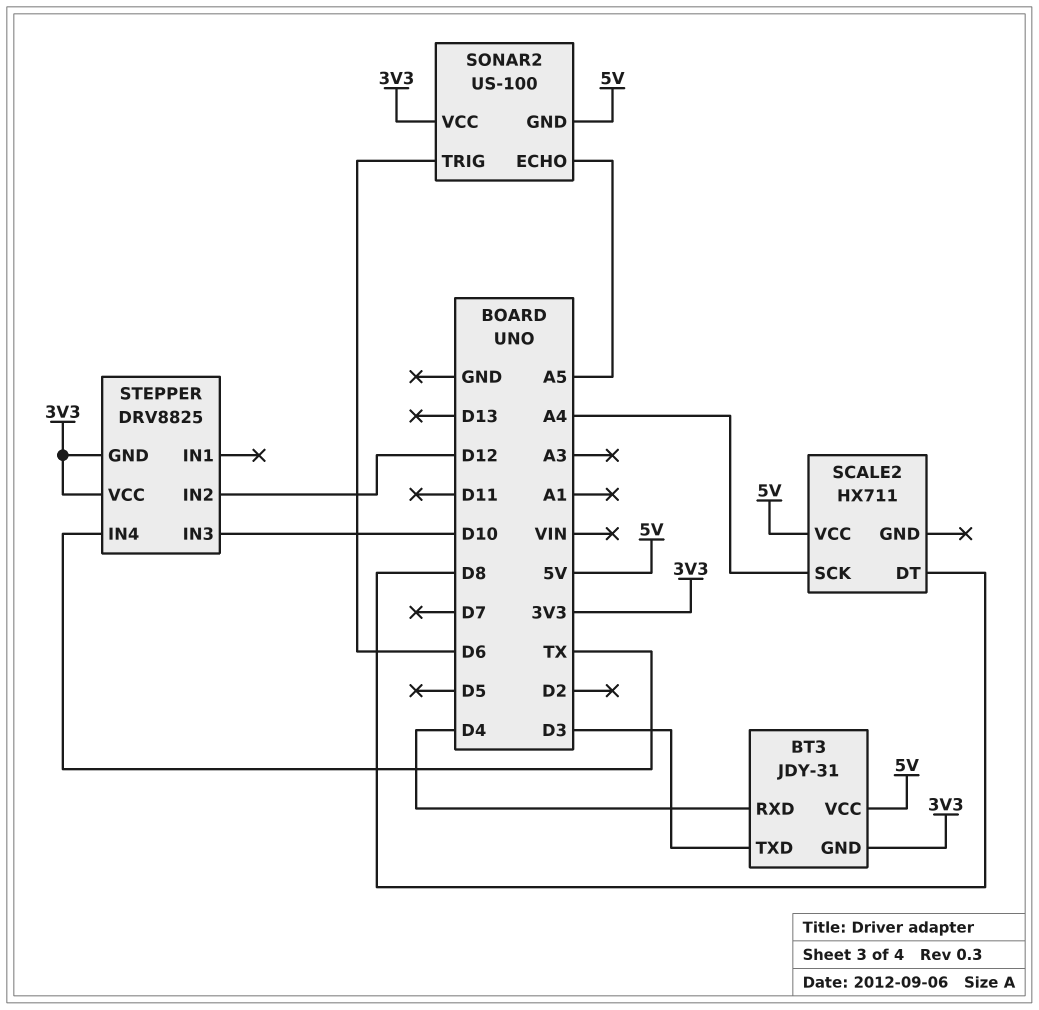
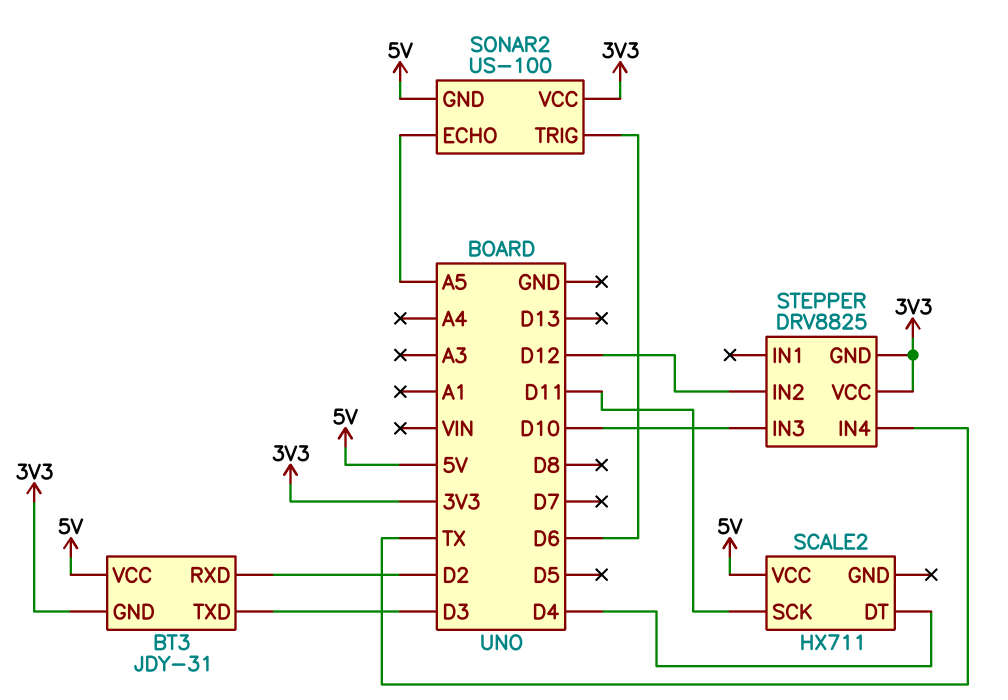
BT3 pin RXD: D4 -> D2
SCALE2 pin DT: D8 -> D4
SCALE2 pin SCK: A4 -> D11

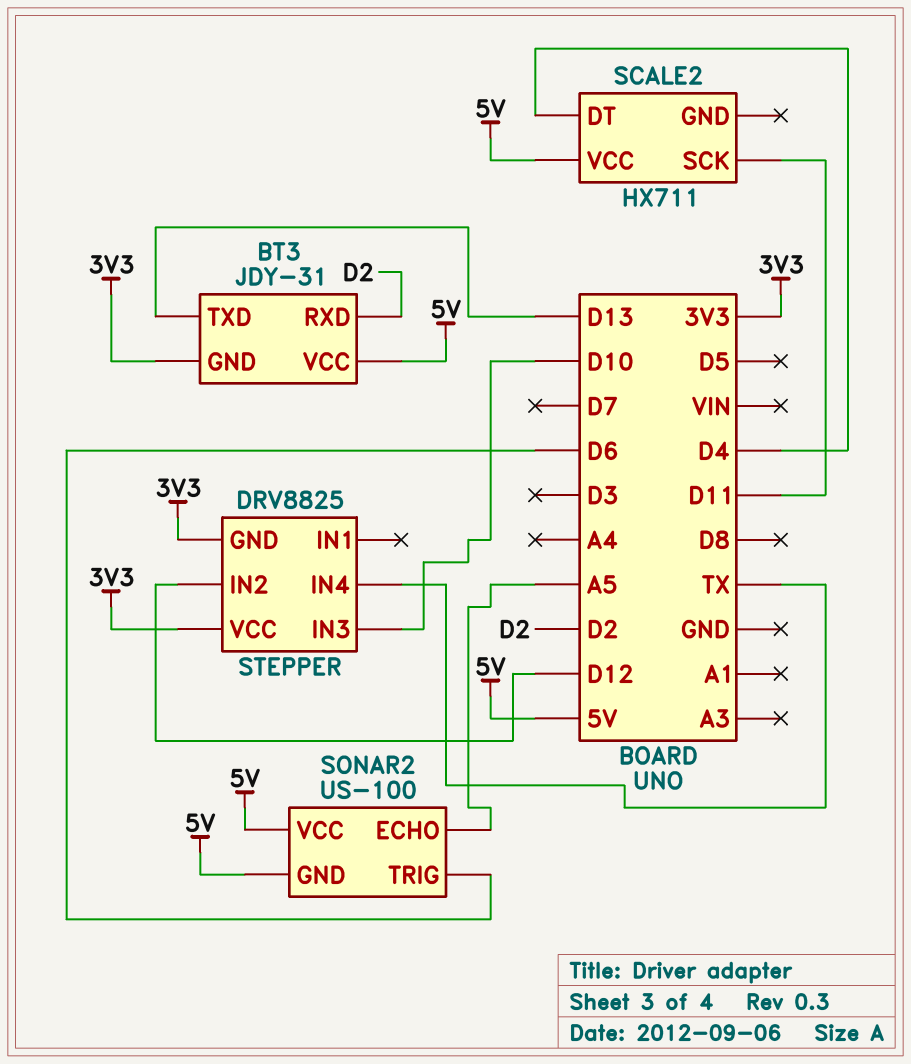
BT3 pin TXD: D3 -> D13
SONAR2 pin VCC: 3V3 -> 5V

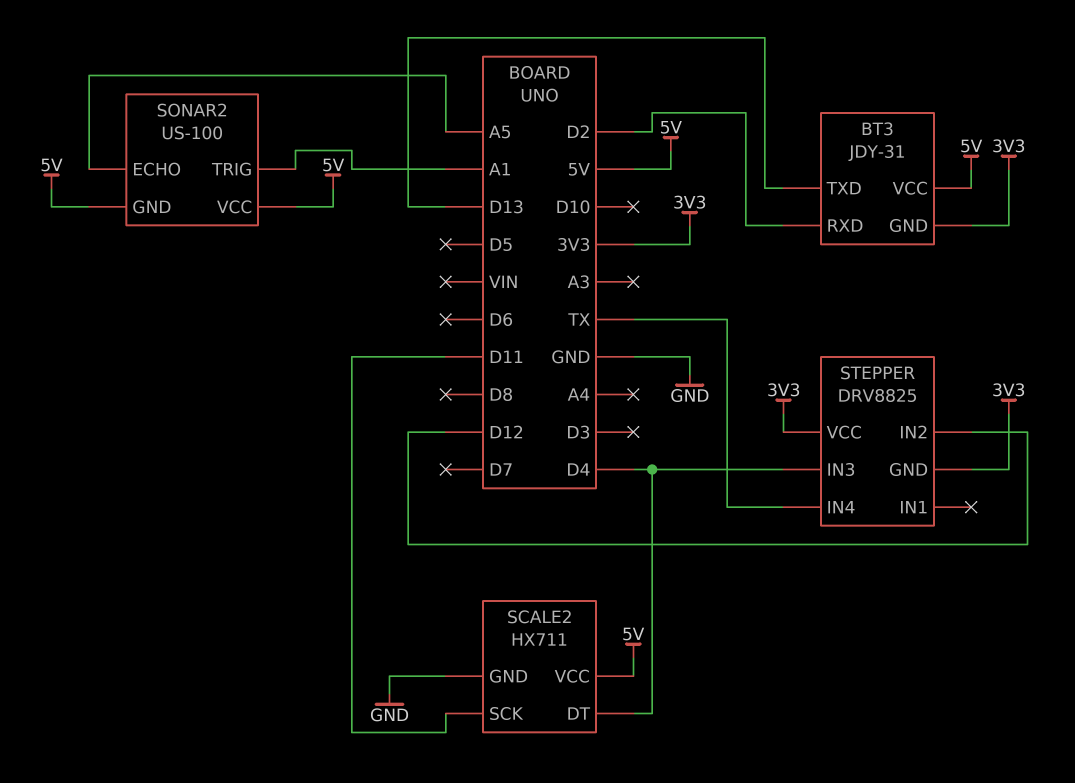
SCALE2 pin GND: none -> GND
SONAR2 pin TRIG: D6 -> A1
STEPPER pin IN3: D10 -> D4

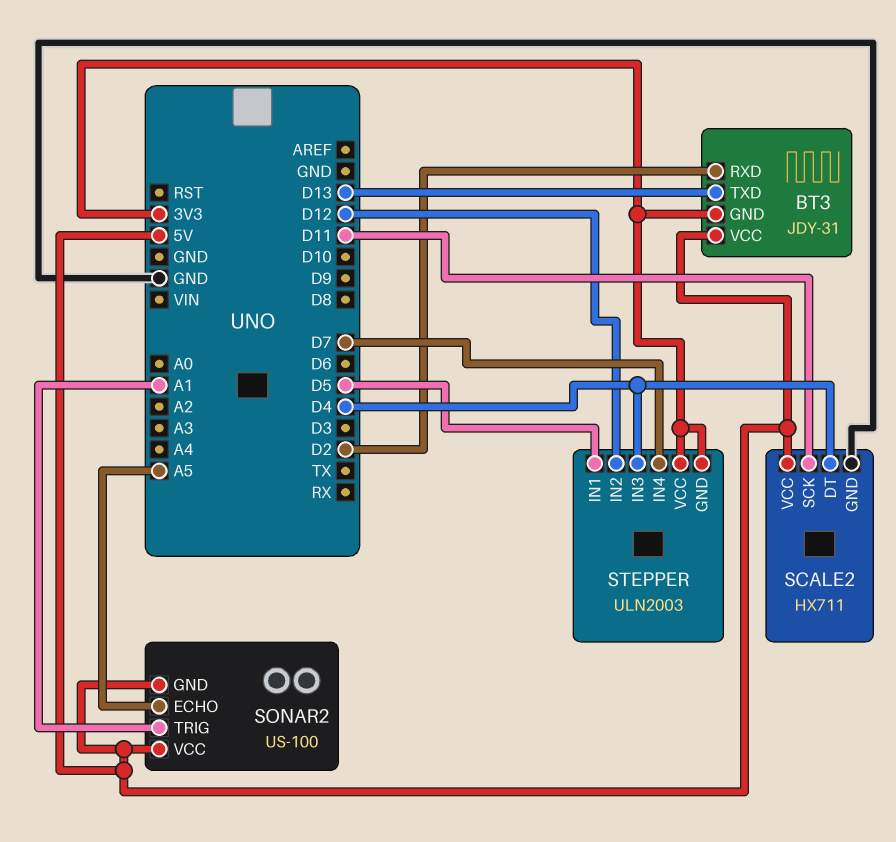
STEPPER: DRV8825 -> ULN2003
STEPPER pin IN1: none -> D5
STEPPER pin IN4: TX -> D7

